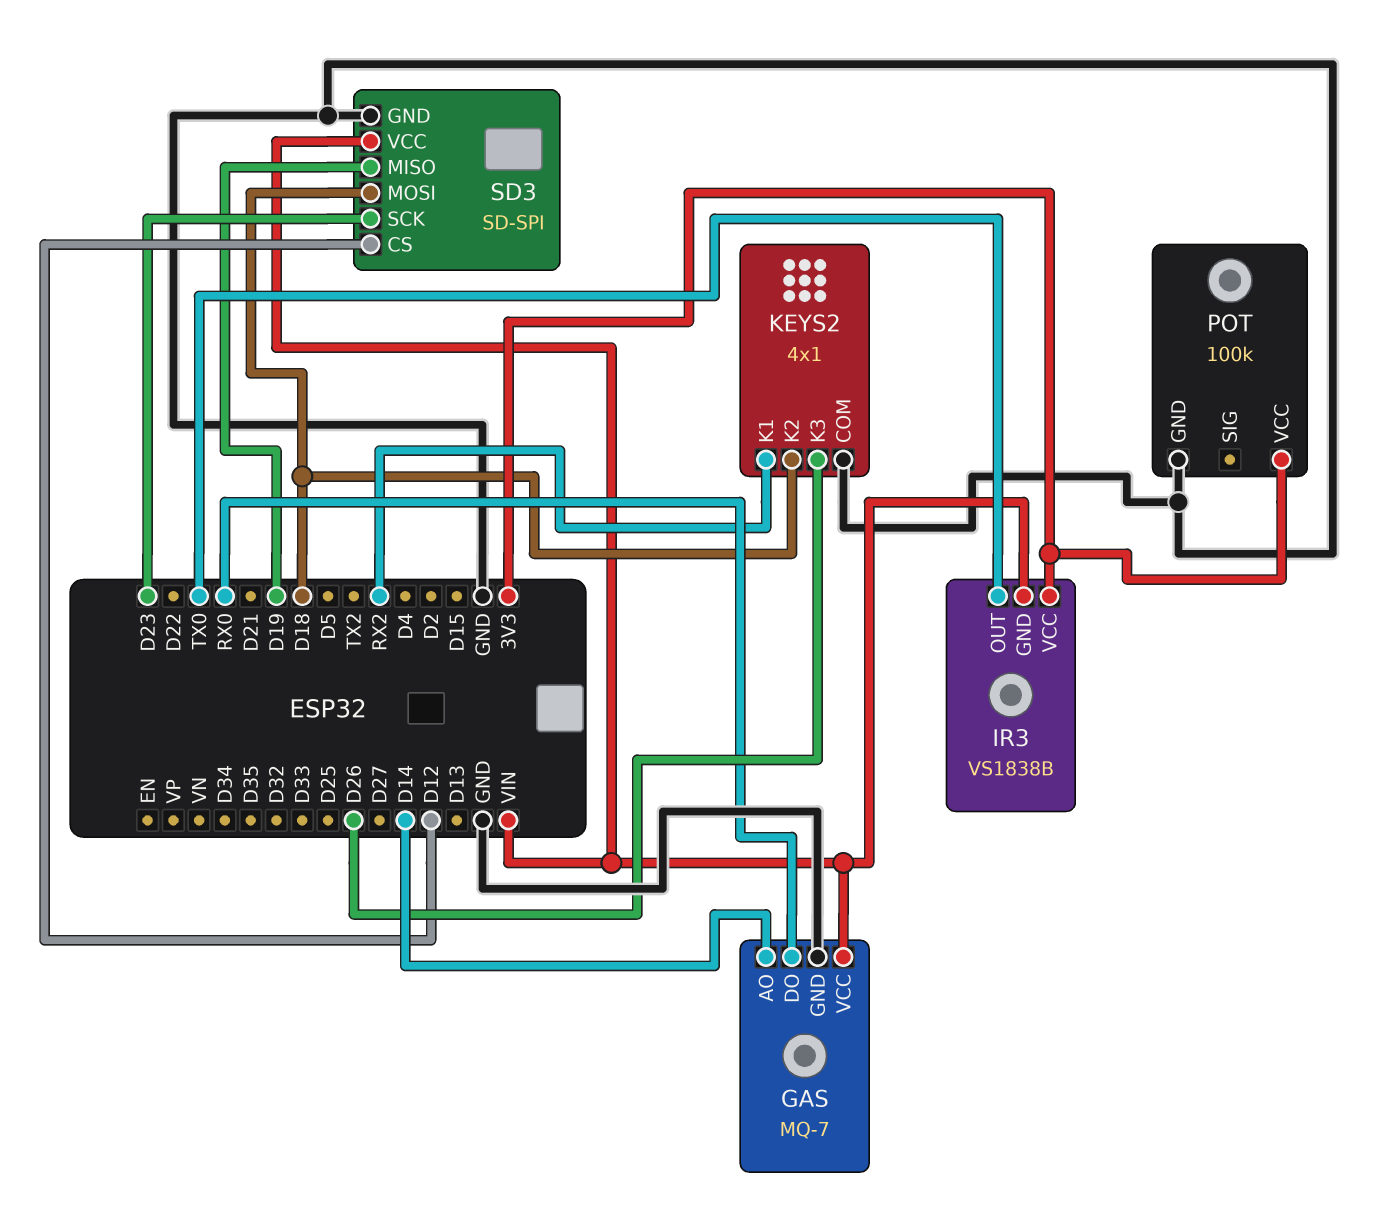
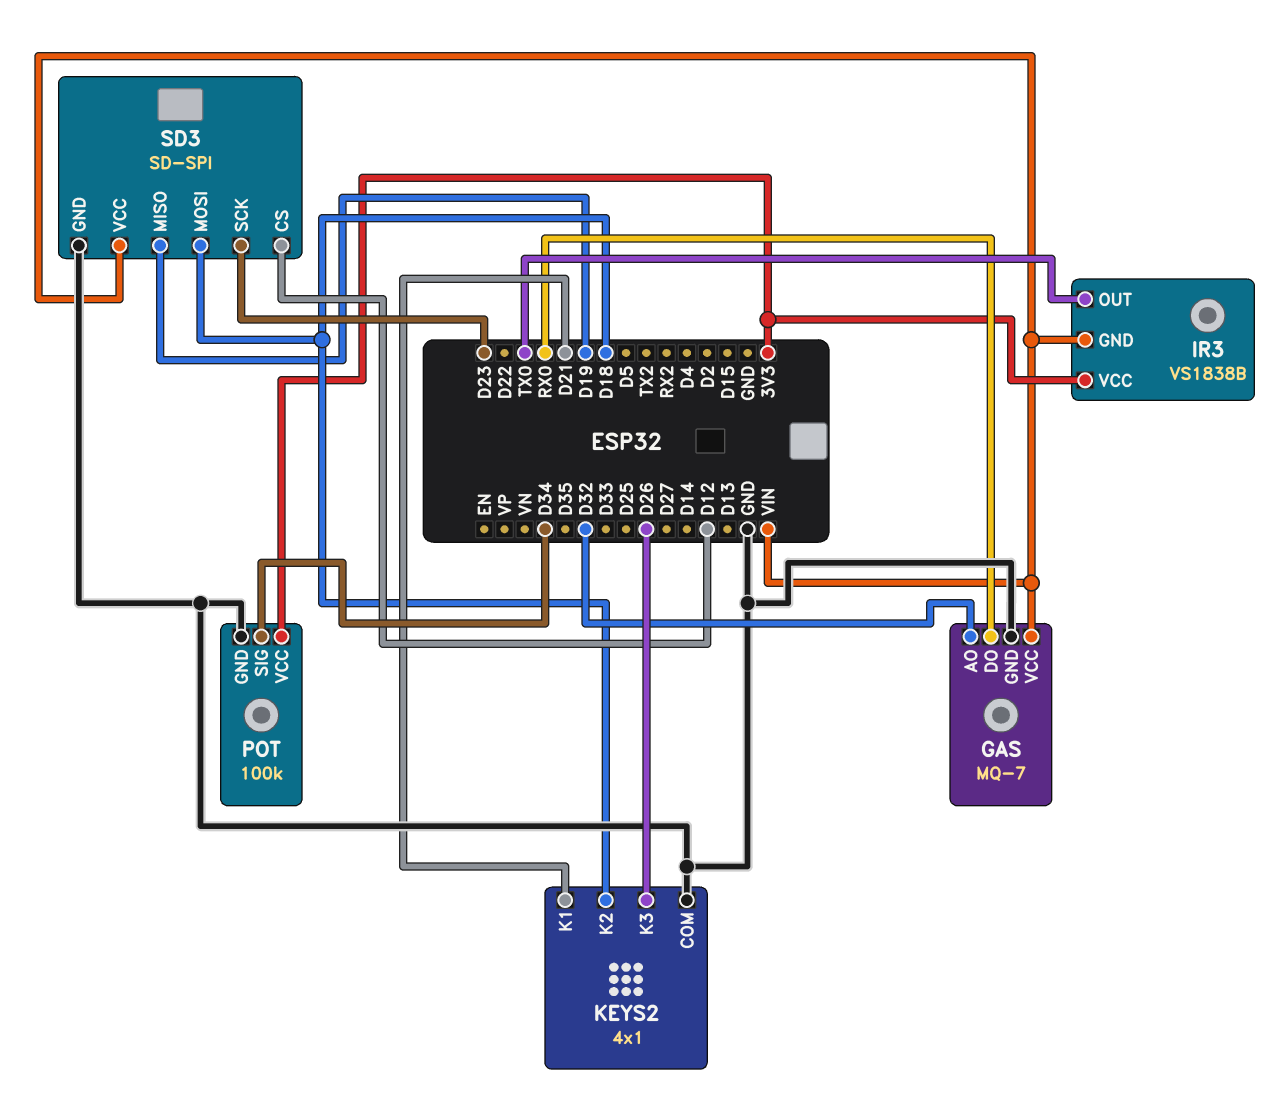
GAS pin AO: D14 -> D32
KEYS2 pin K1: RX2 -> D21
POT pin SIG: none -> D34

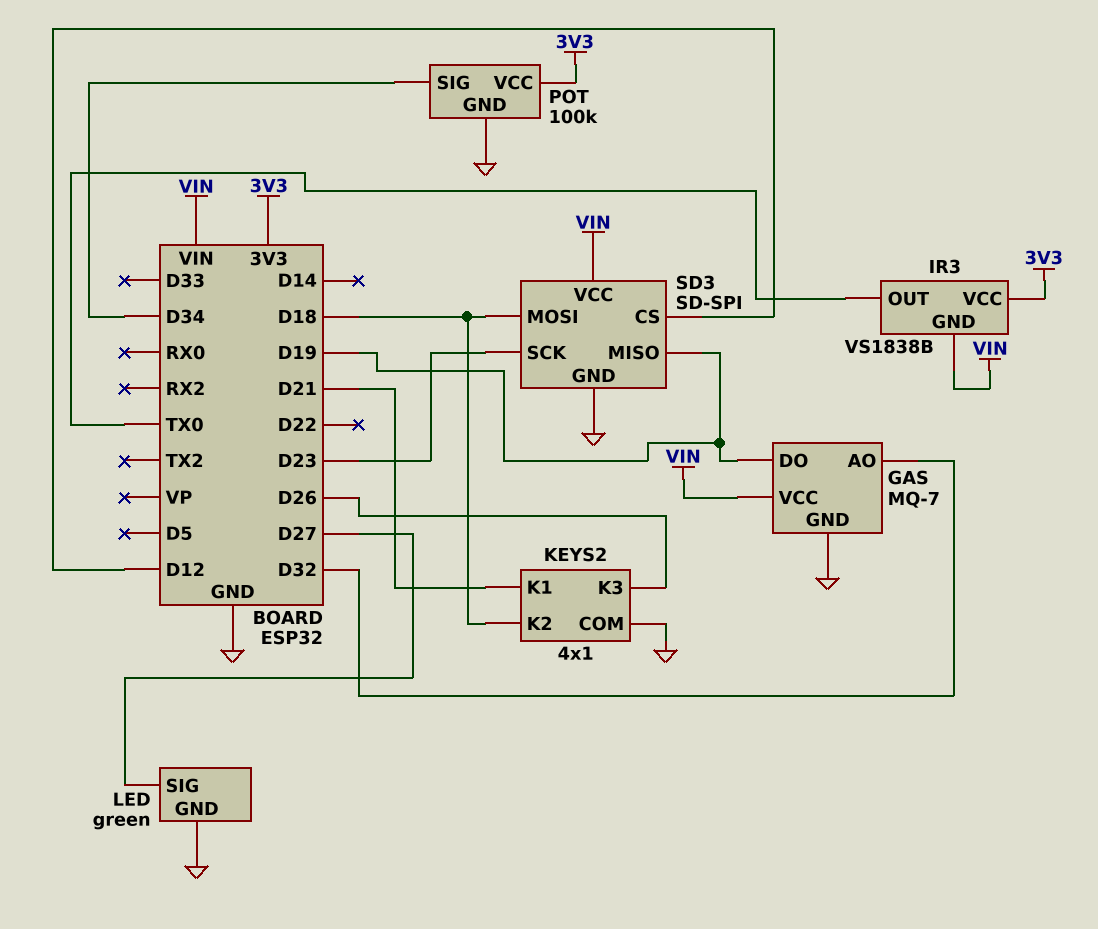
GAS pin DO: RX0 -> D19
LED: none -> green
LED pin GND: none -> GND
LED pin SIG: none -> D27

